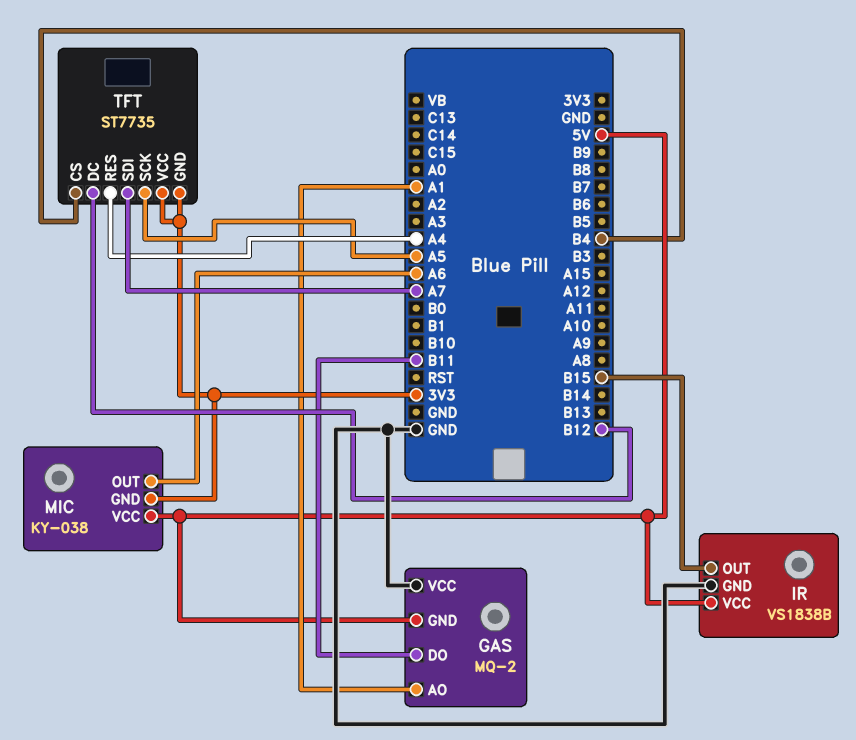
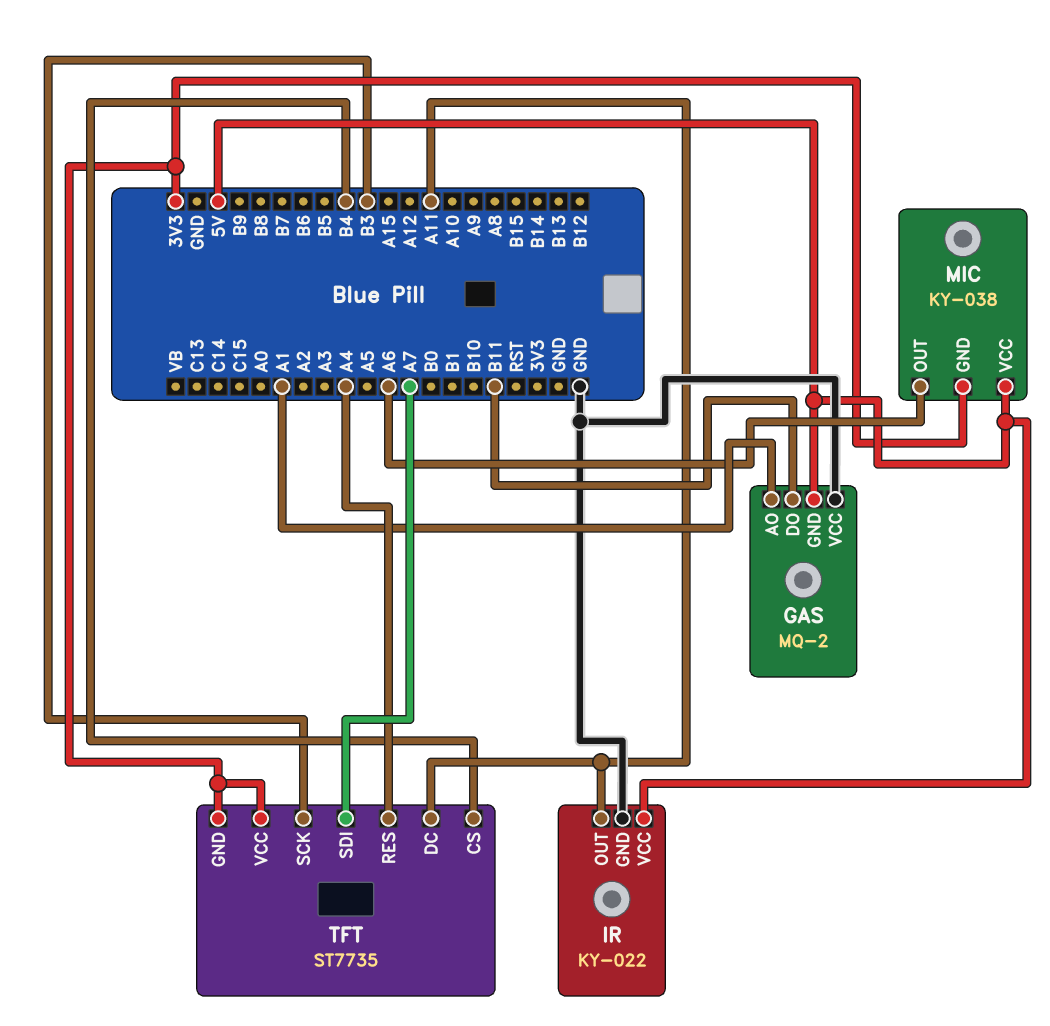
IR: VS1838B -> KY-022
IR pin OUT: B15 -> A11
TFT pin DC: B12 -> A11
TFT pin SCK: A5 -> B3

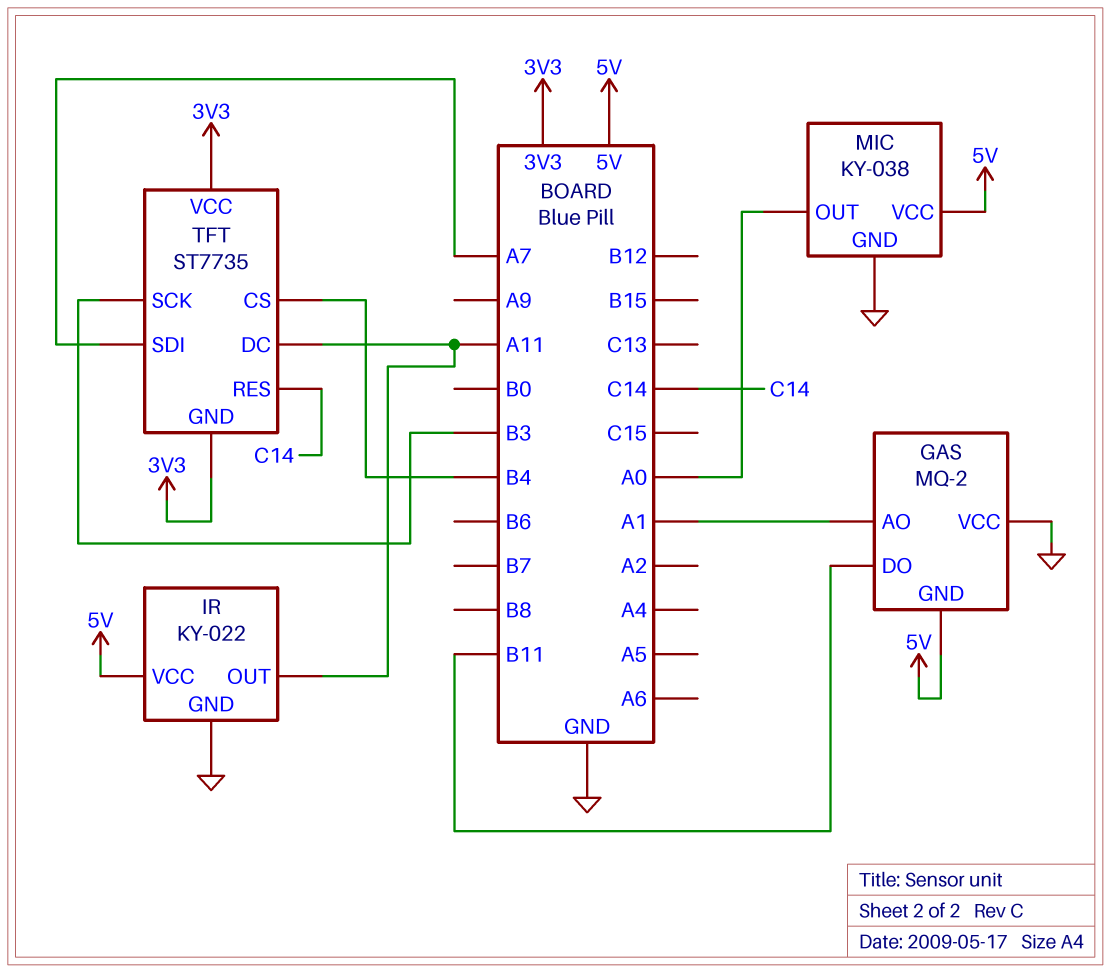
MIC pin GND: 3V3 -> GND
MIC pin OUT: A6 -> A0
TFT pin RES: A4 -> C14

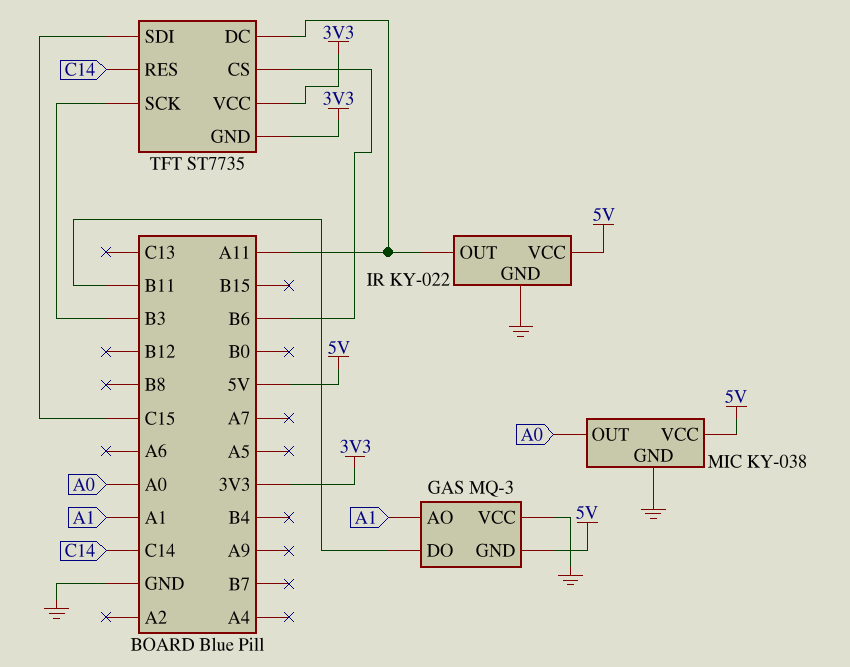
GAS: MQ-2 -> MQ-3
TFT pin CS: B4 -> B6
TFT pin SDI: A7 -> C15

